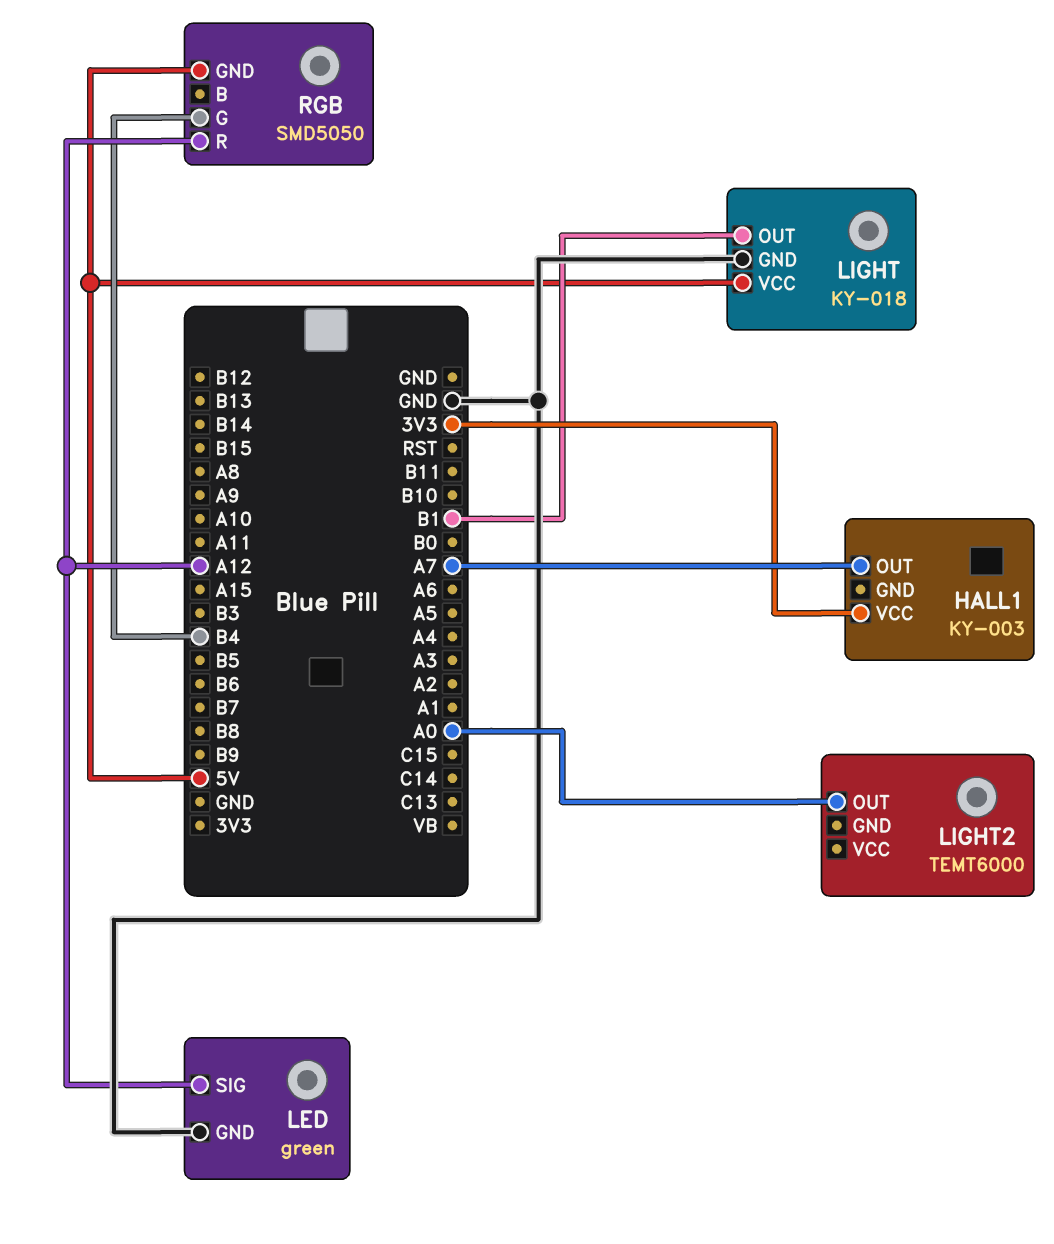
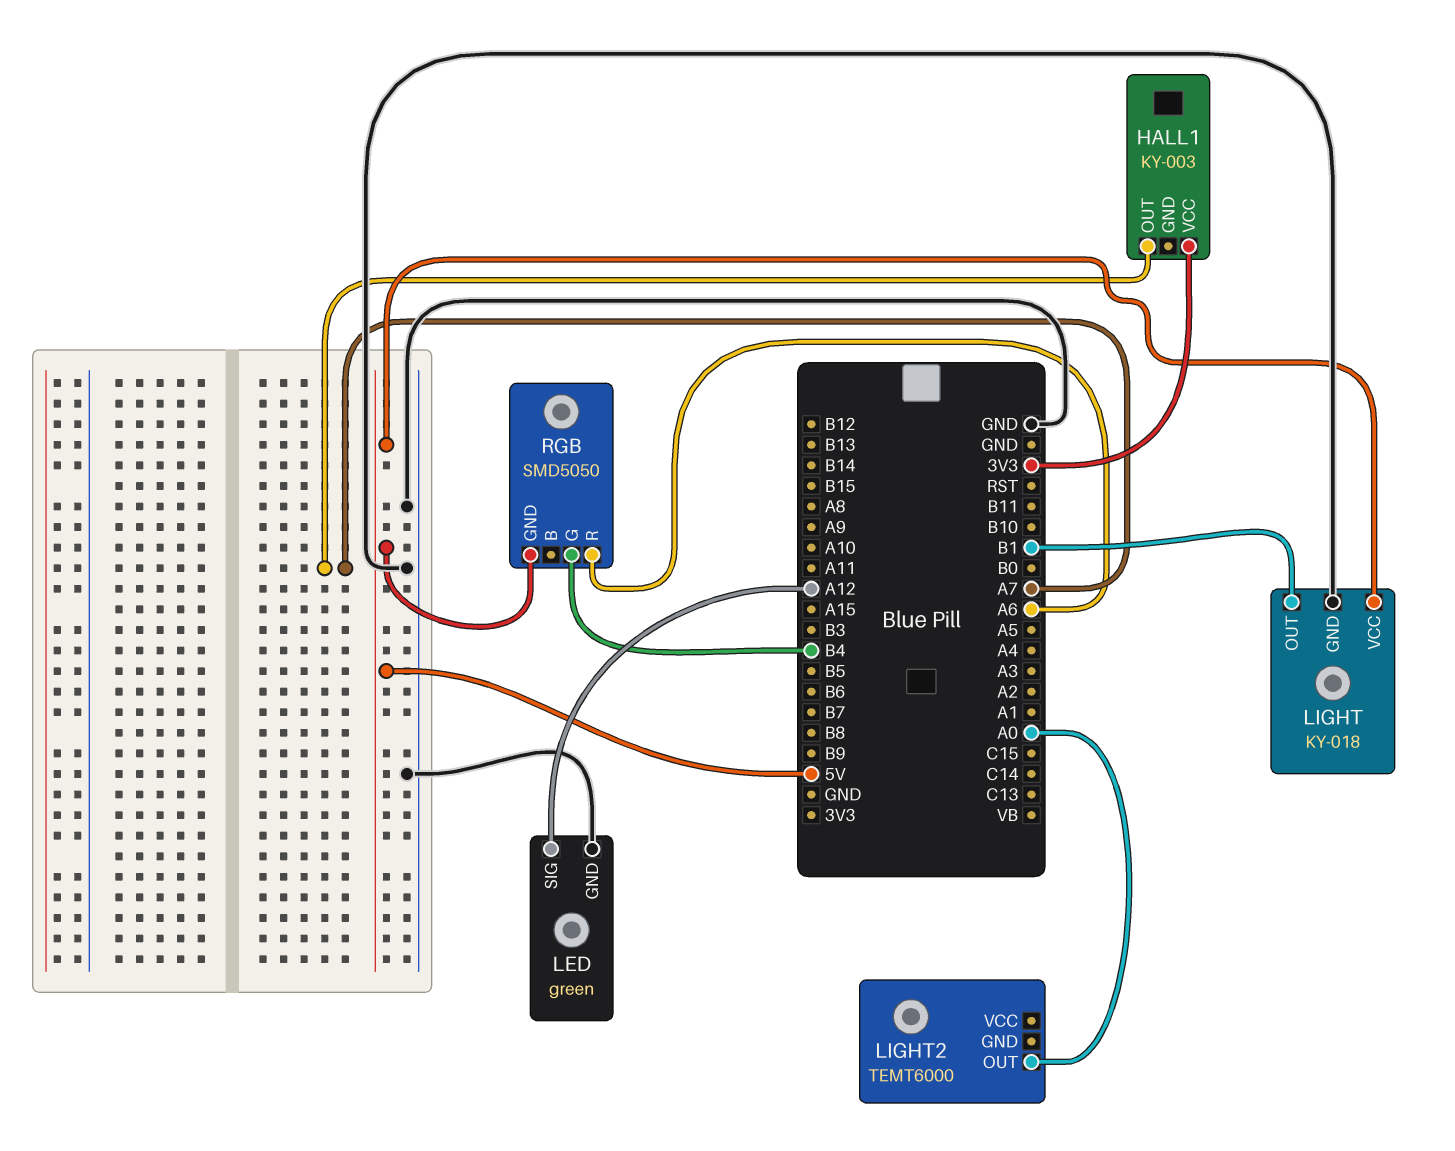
RGB pin R: A12 -> A6

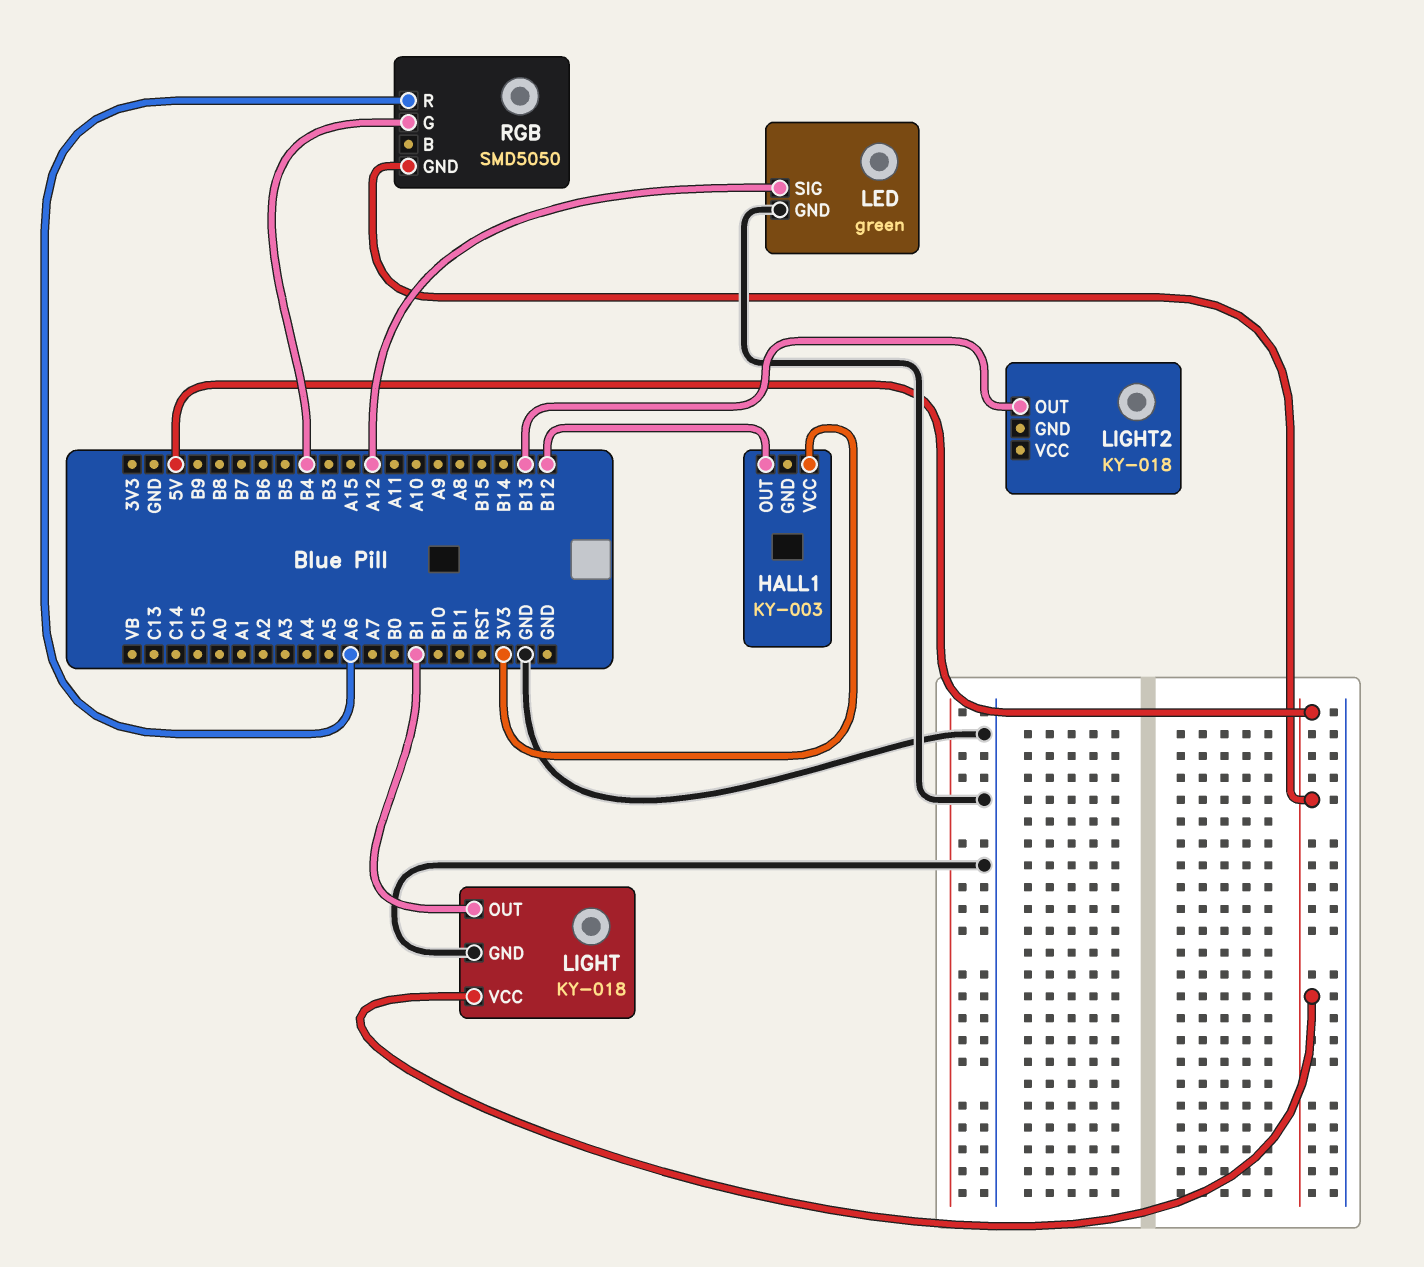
HALL1 pin OUT: A7 -> B12
LIGHT2: TEMT6000 -> KY-018
LIGHT2 pin OUT: A0 -> B13

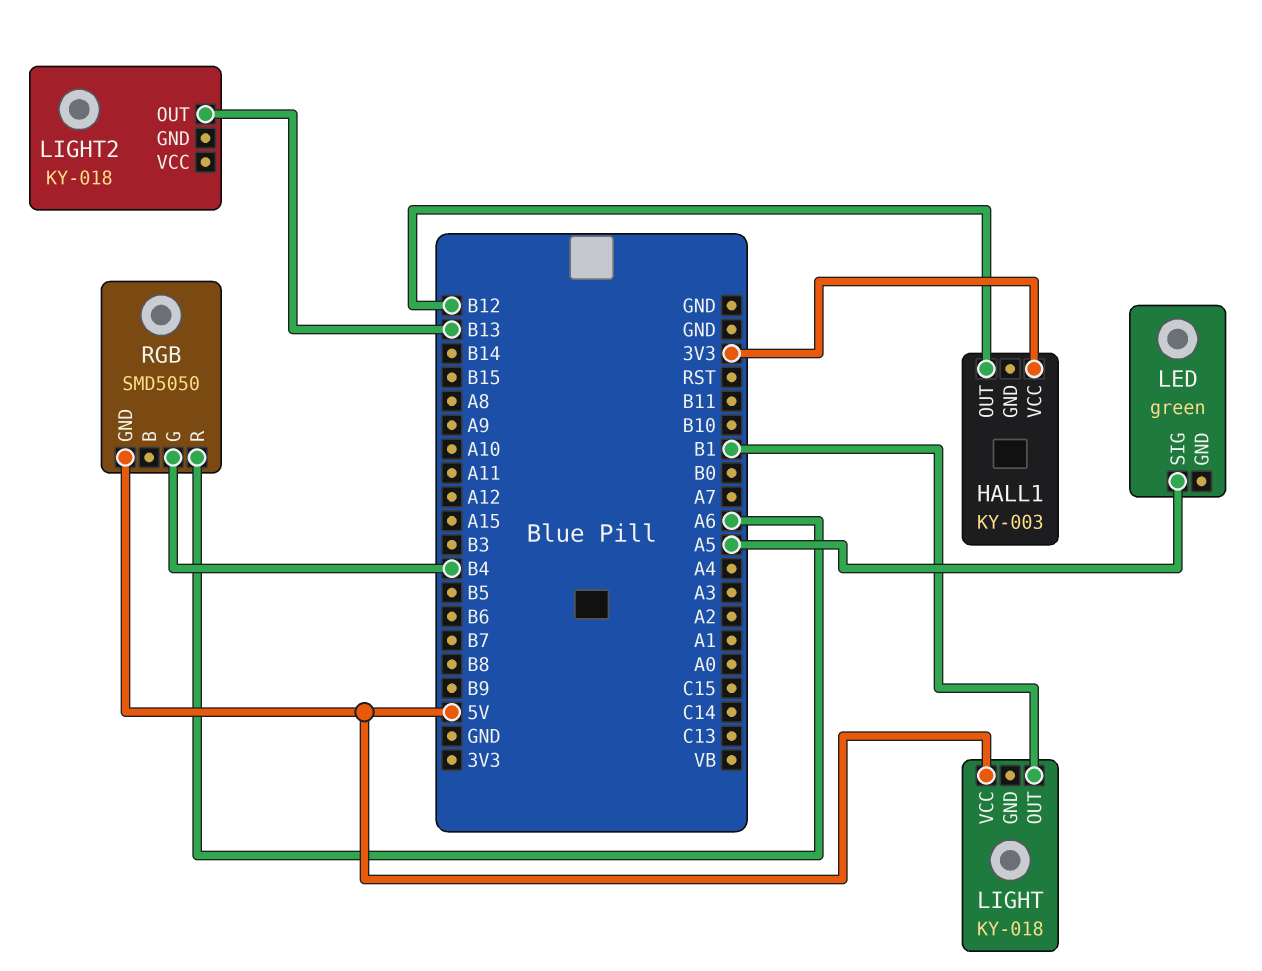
LED pin GND: GND -> none
LED pin SIG: A12 -> A5
LIGHT pin GND: GND -> none

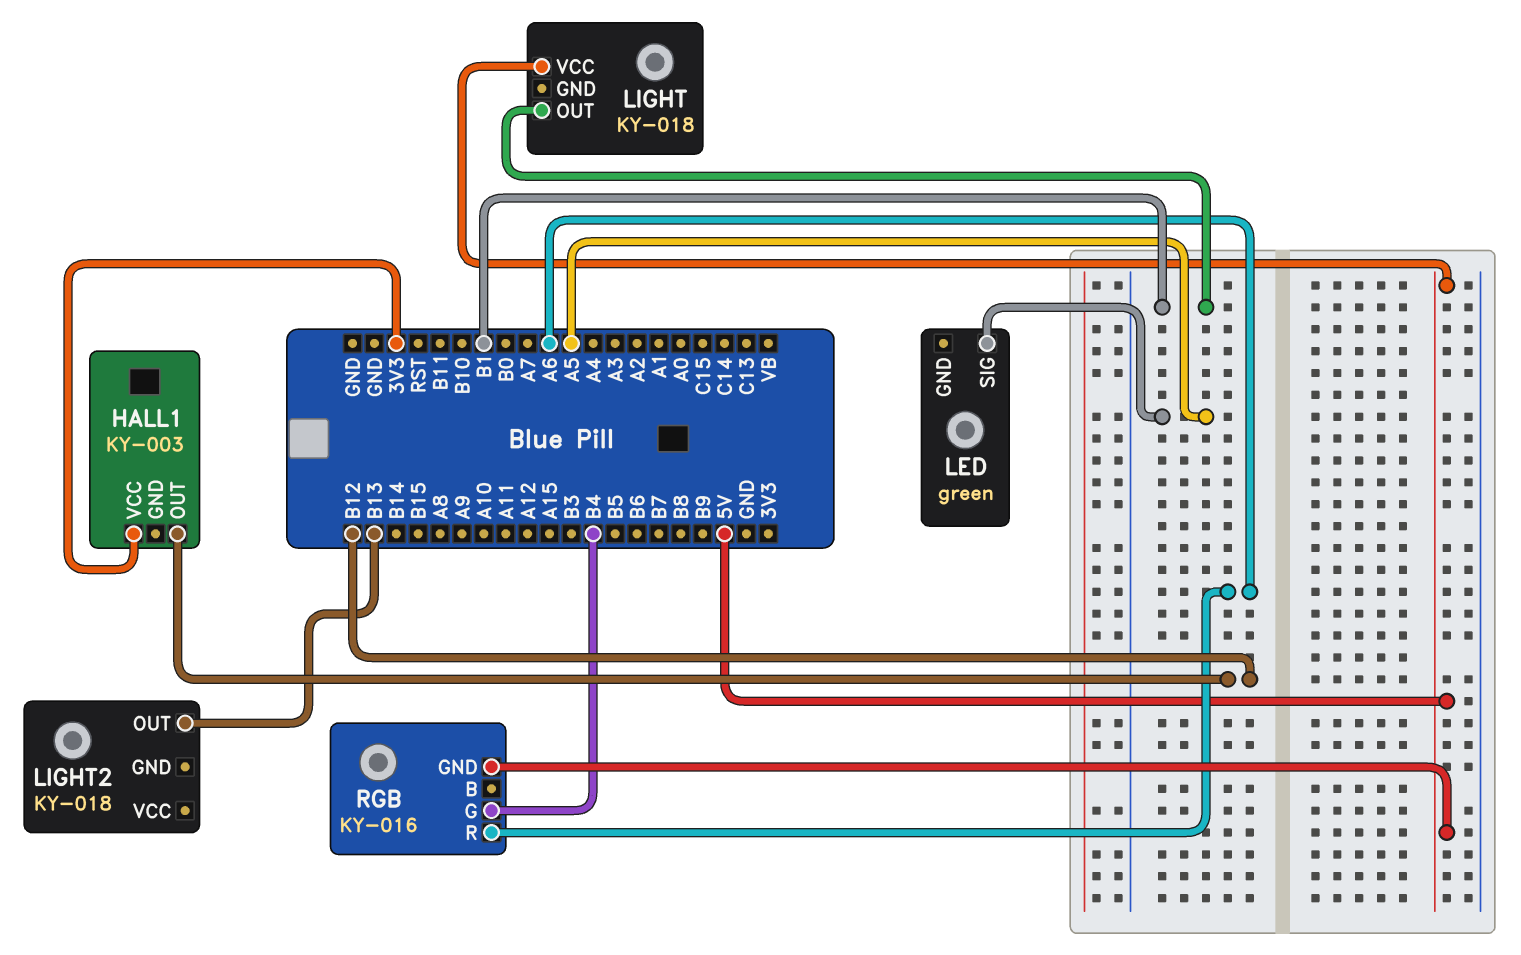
RGB: SMD5050 -> KY-016

